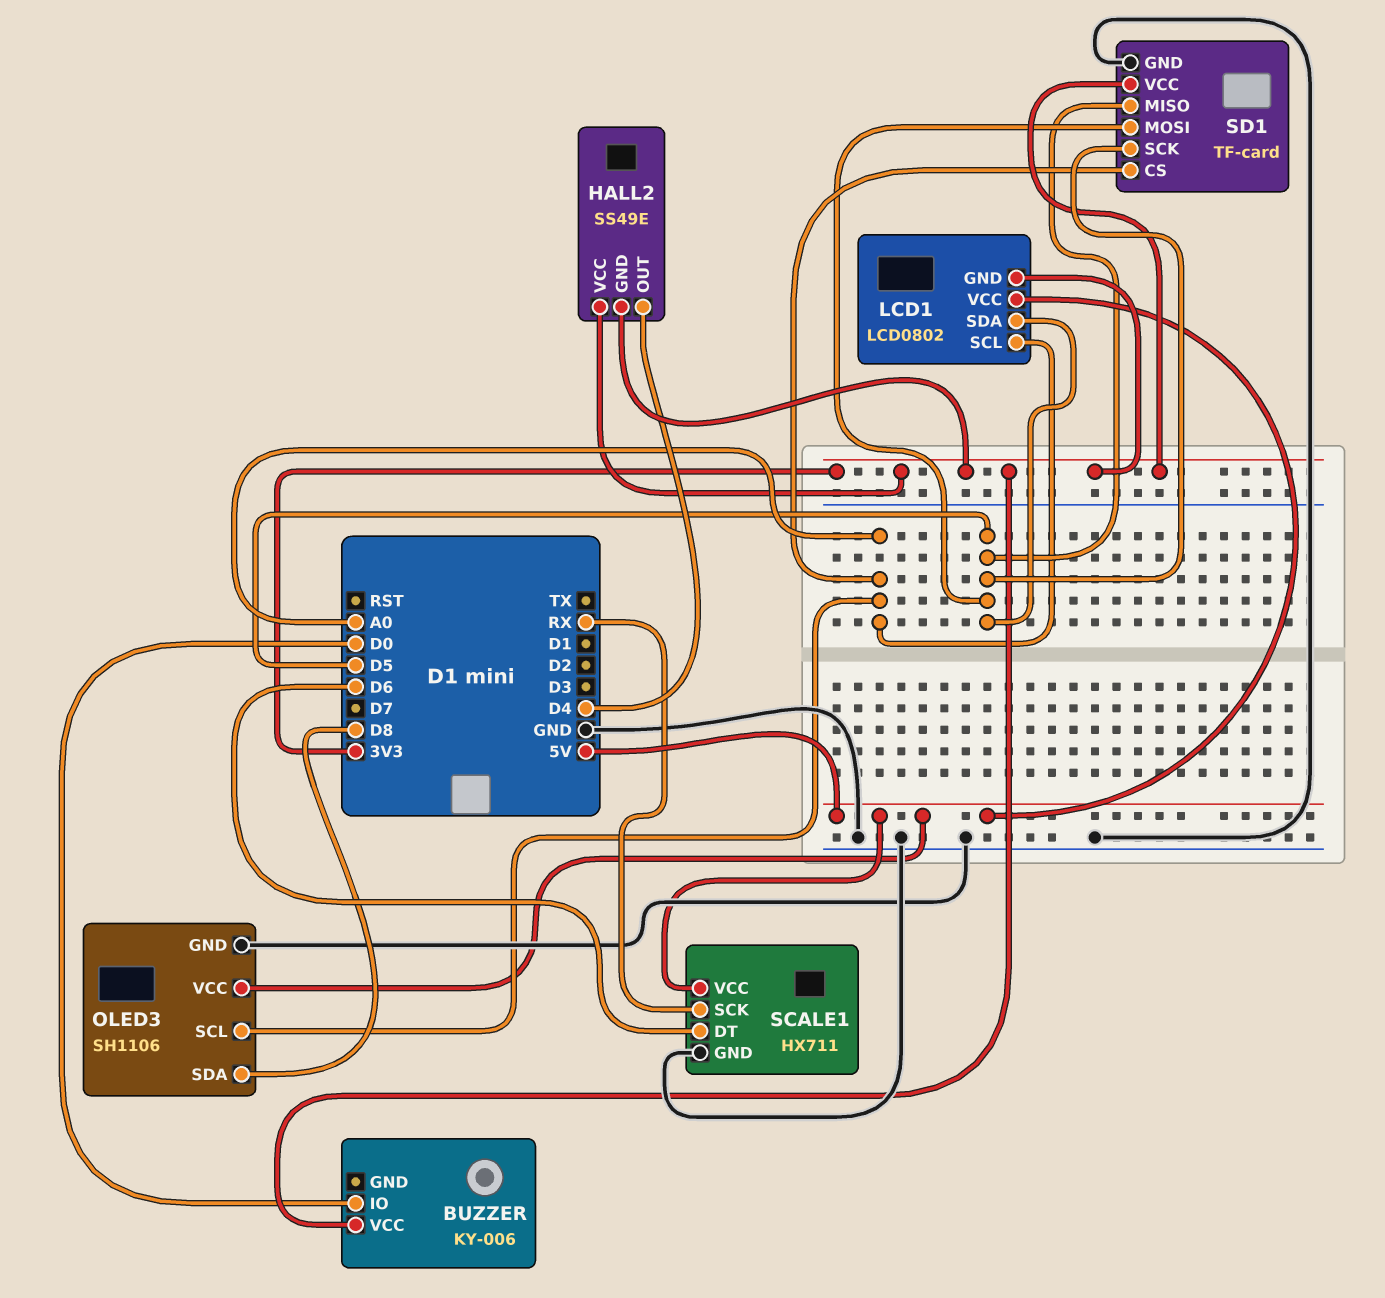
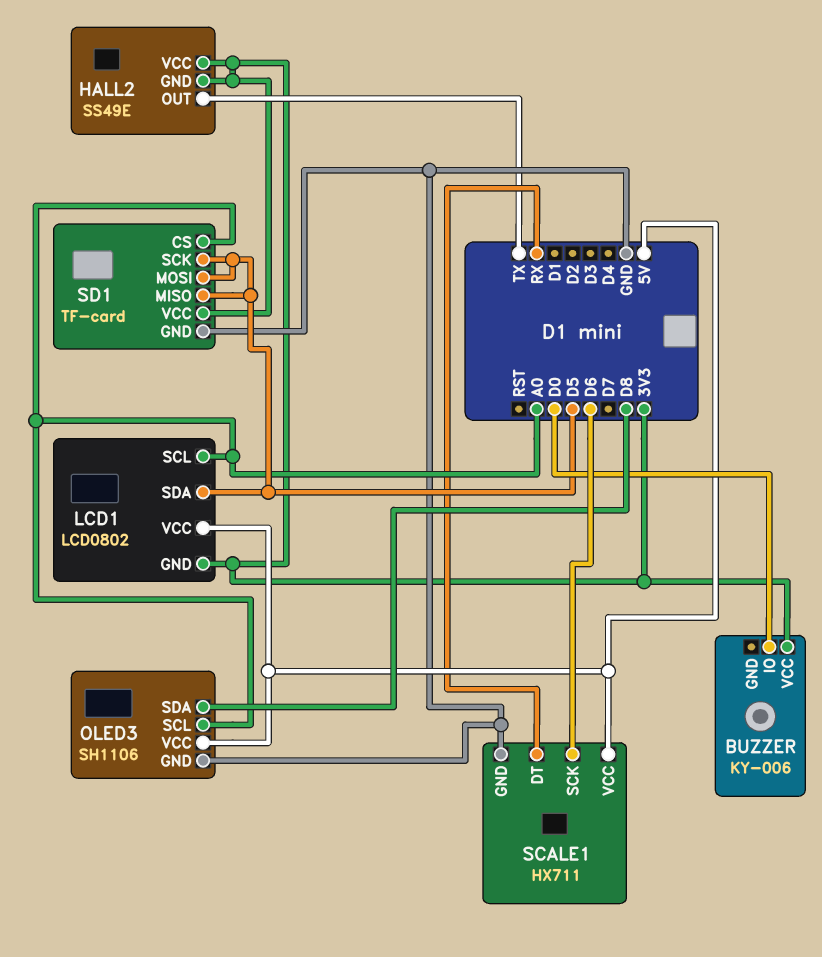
HALL2 pin OUT: D4 -> TX
SCALE1 pin DT: D6 -> RX
SCALE1 pin SCK: RX -> D6

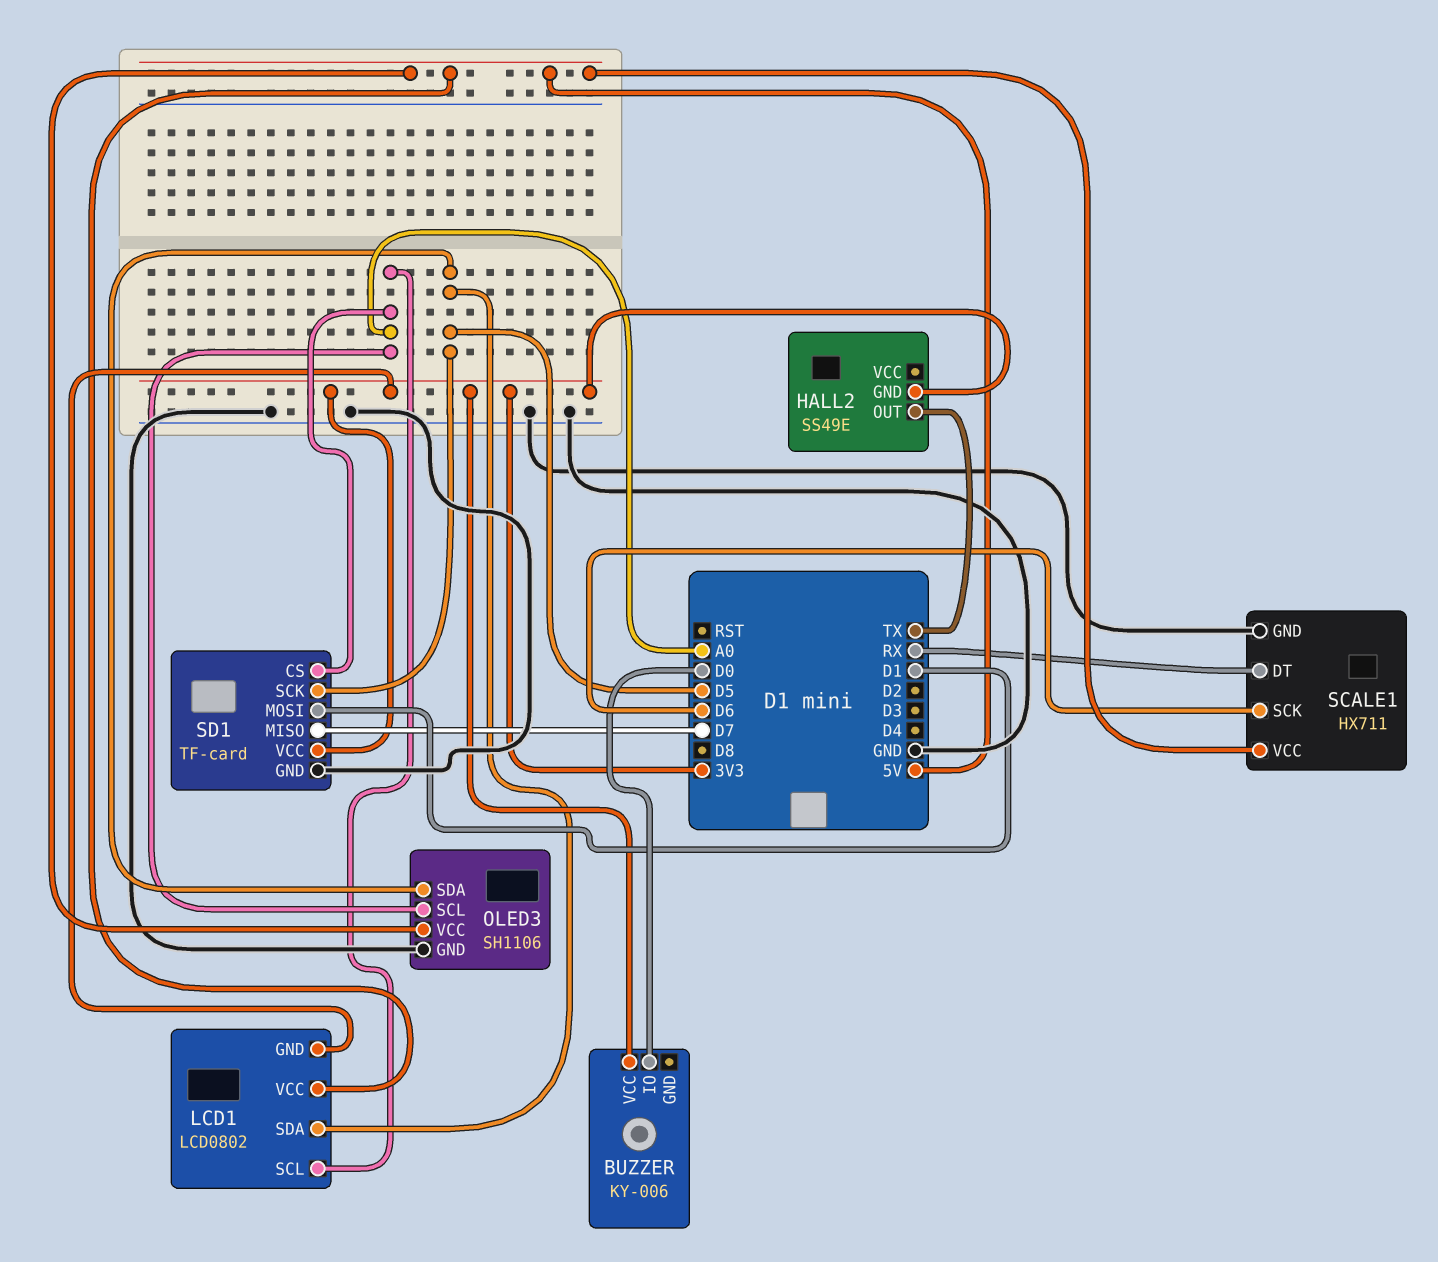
HALL2 pin VCC: 3V3 -> none
OLED3 pin SDA: D8 -> D5
SD1 pin MISO: D5 -> D7
SD1 pin MOSI: D5 -> D1

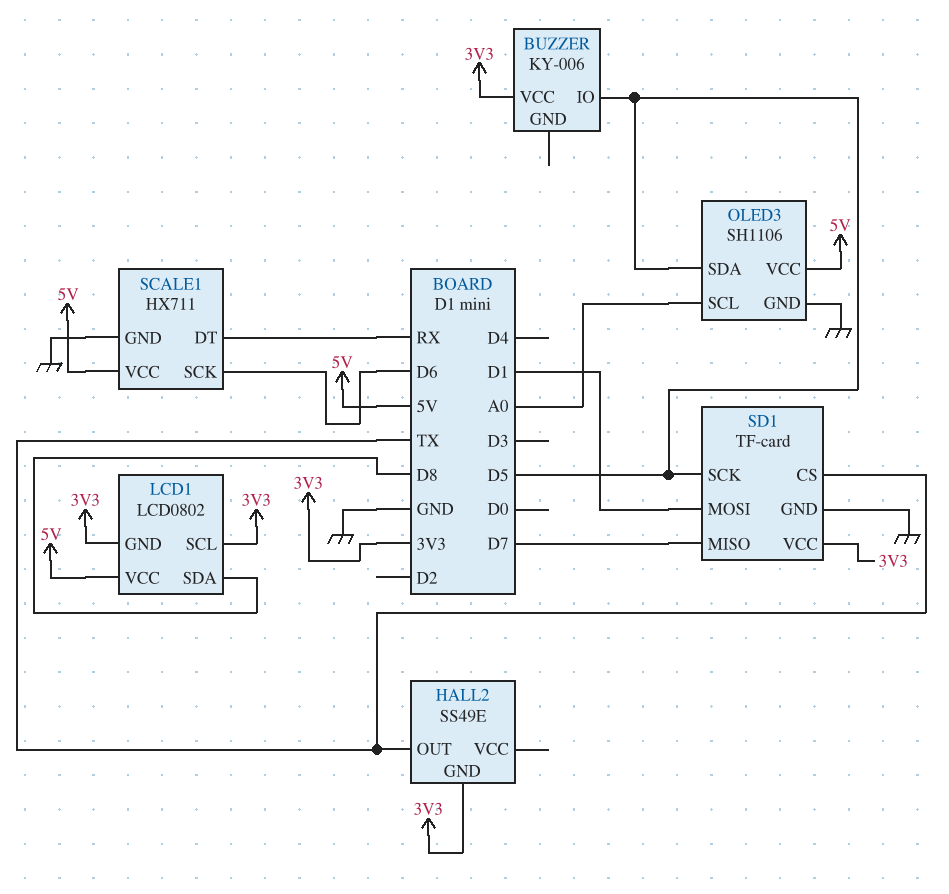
BUZZER pin IO: D0 -> D5
LCD1 pin SCL: A0 -> 3V3
LCD1 pin SDA: D5 -> D8
SD1 pin CS: A0 -> TX

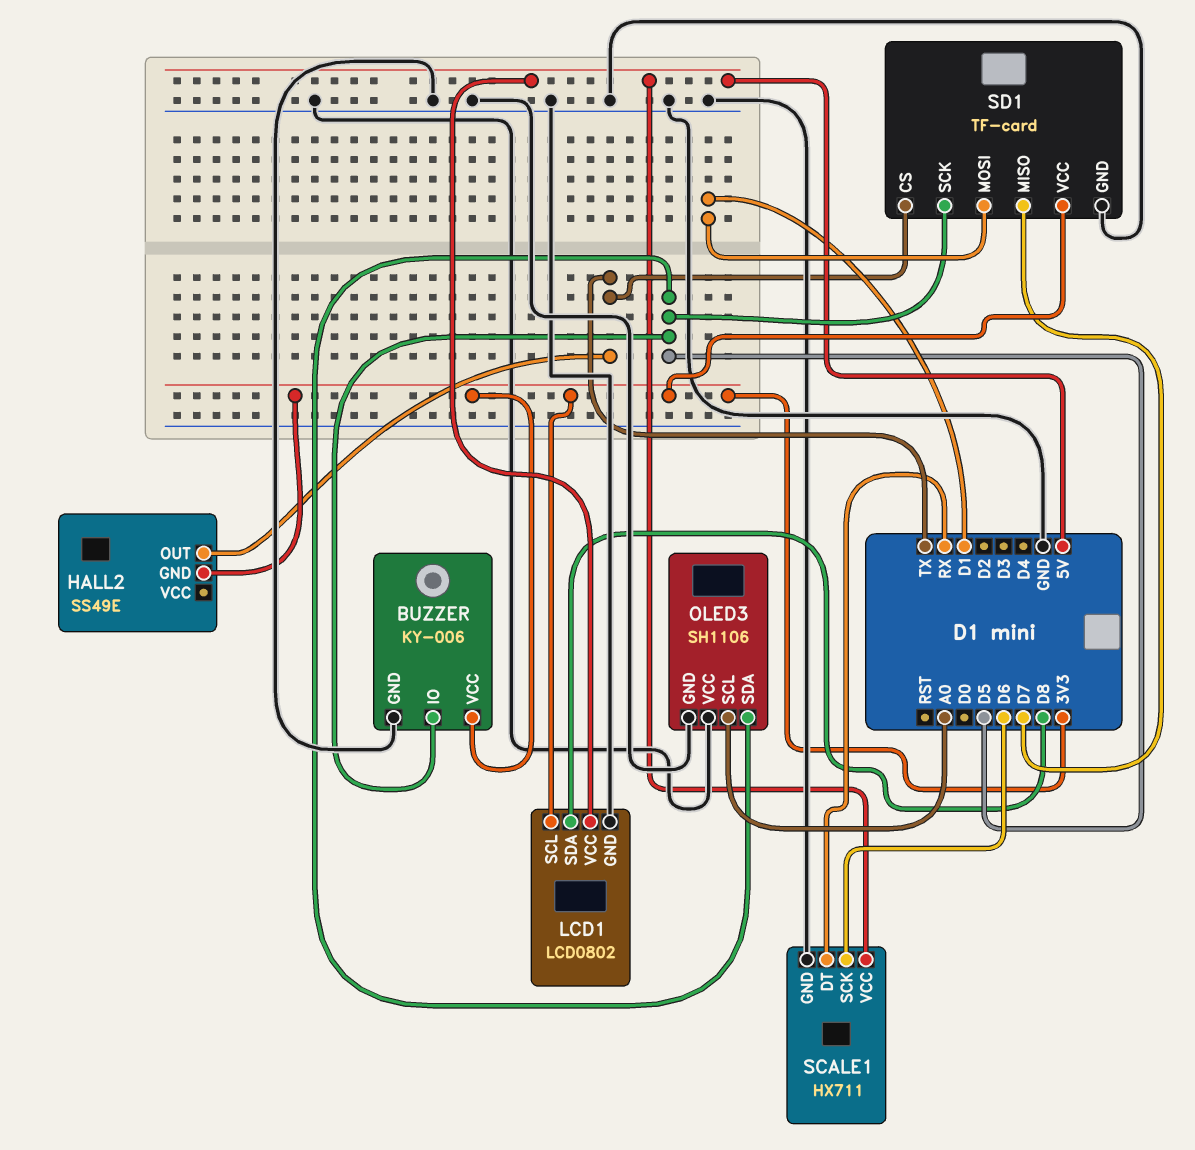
BUZZER pin GND: none -> GND
LCD1 pin GND: 3V3 -> GND
OLED3 pin VCC: 5V -> GND

